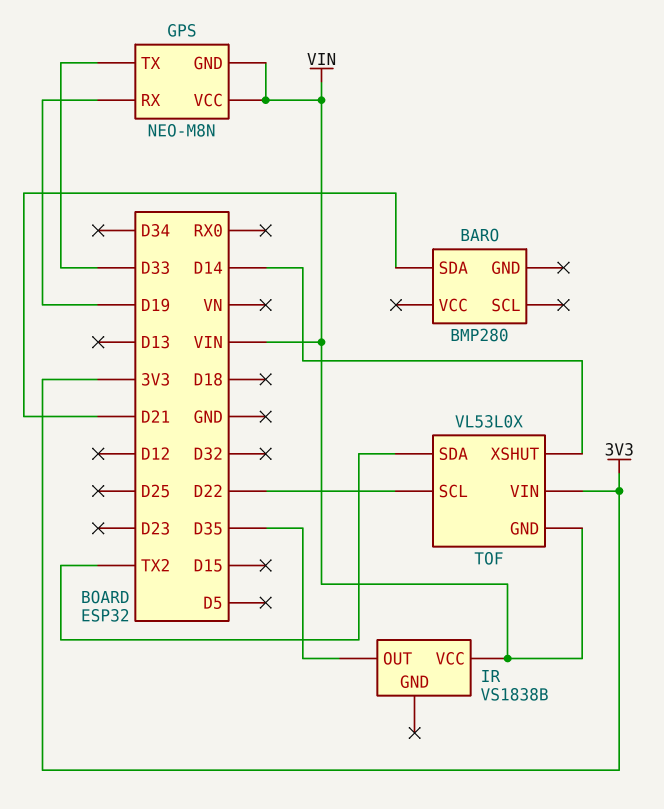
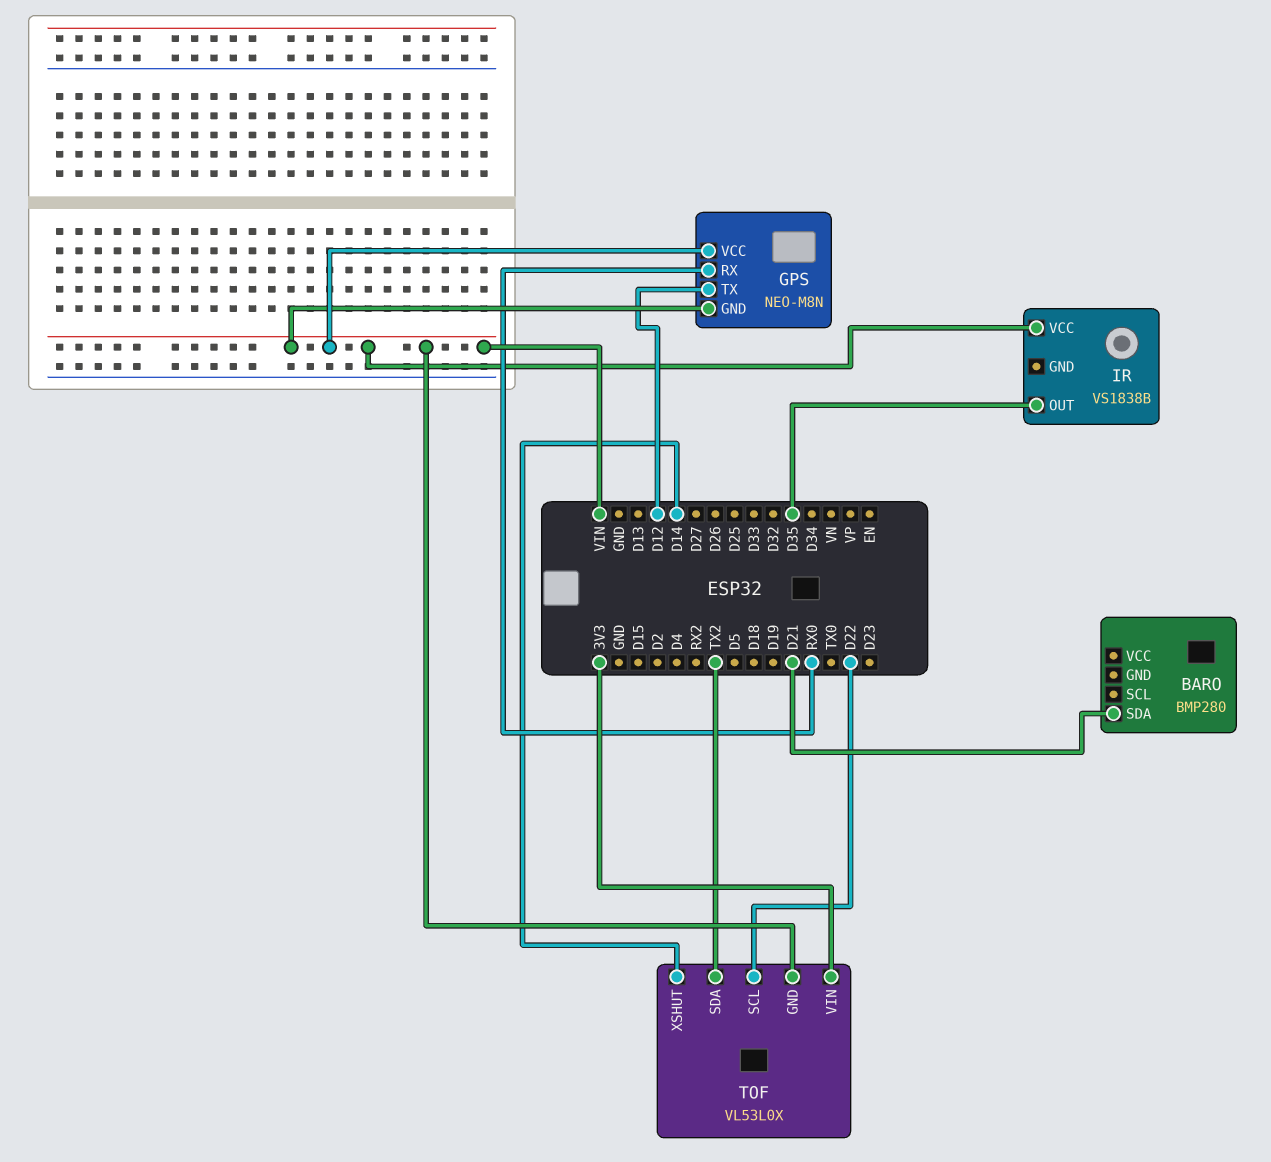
GPS pin RX: D19 -> RX0
GPS pin TX: D33 -> D12

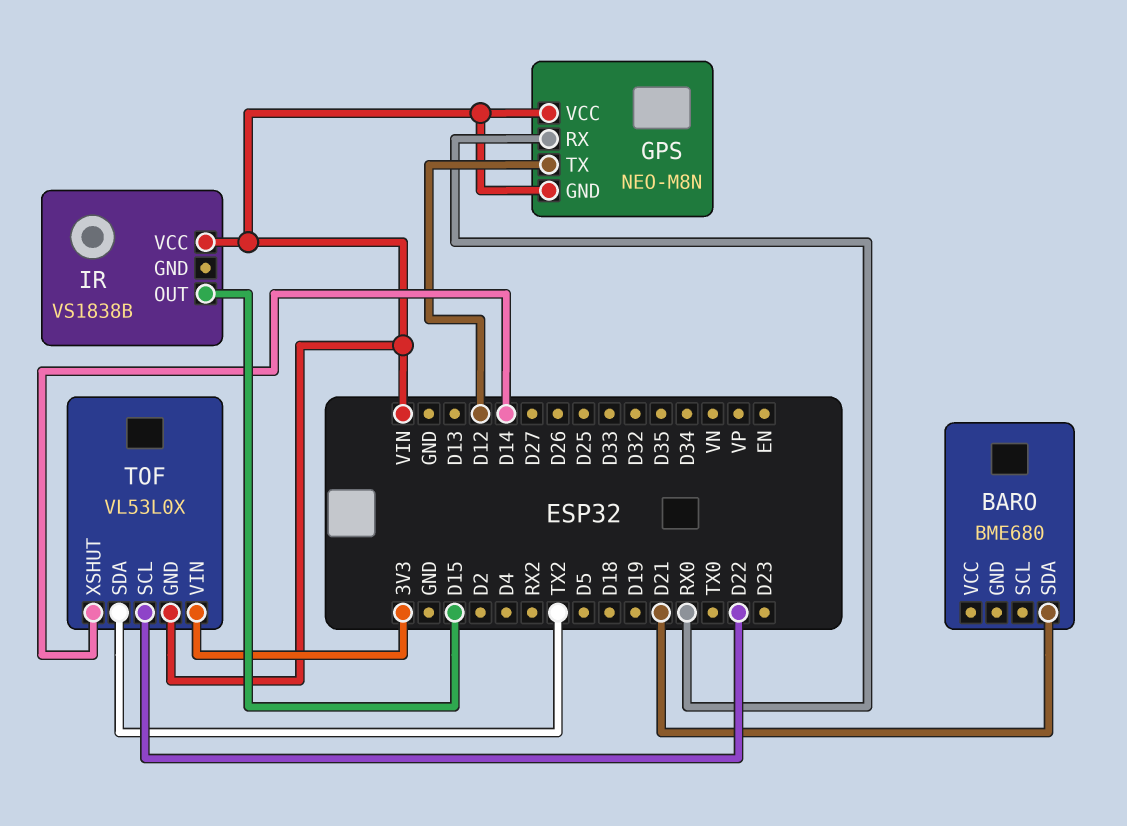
BARO: BMP280 -> BME680
IR pin OUT: D35 -> D15

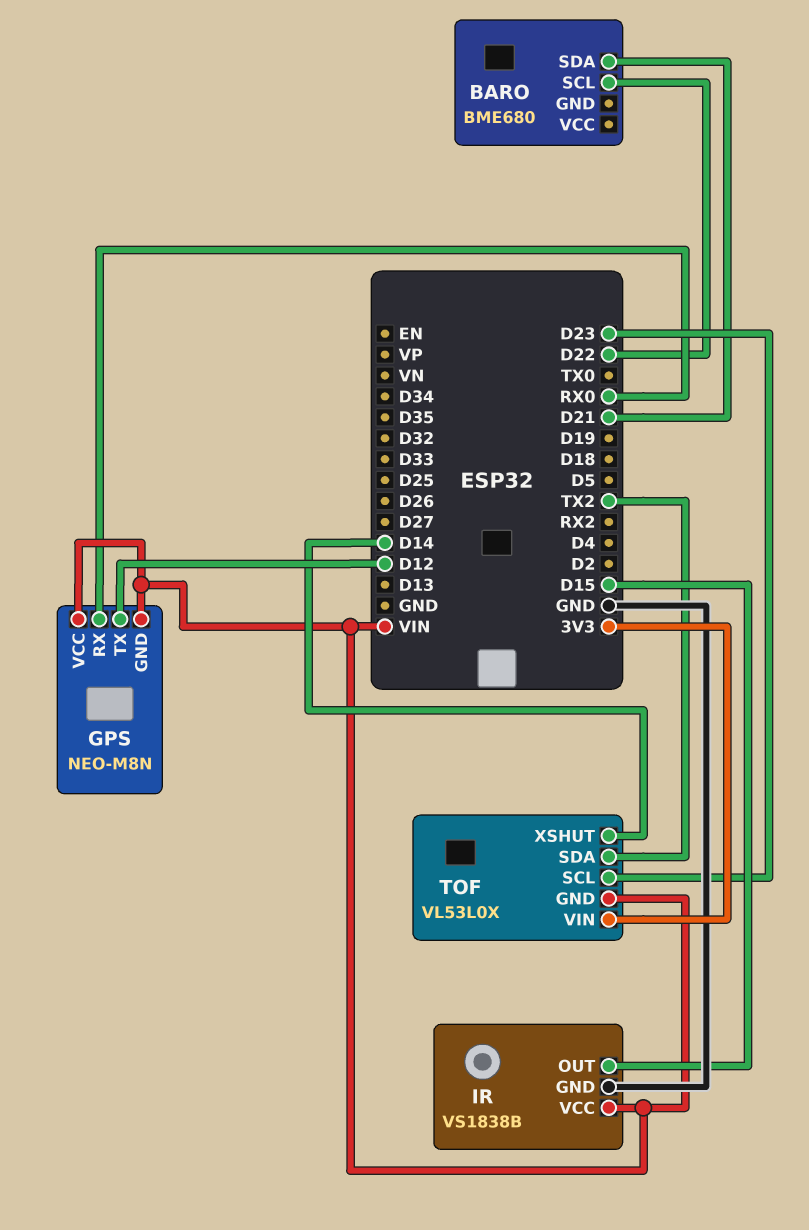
BARO pin SCL: none -> D22
IR pin GND: none -> GND
TOF pin SCL: D22 -> D23

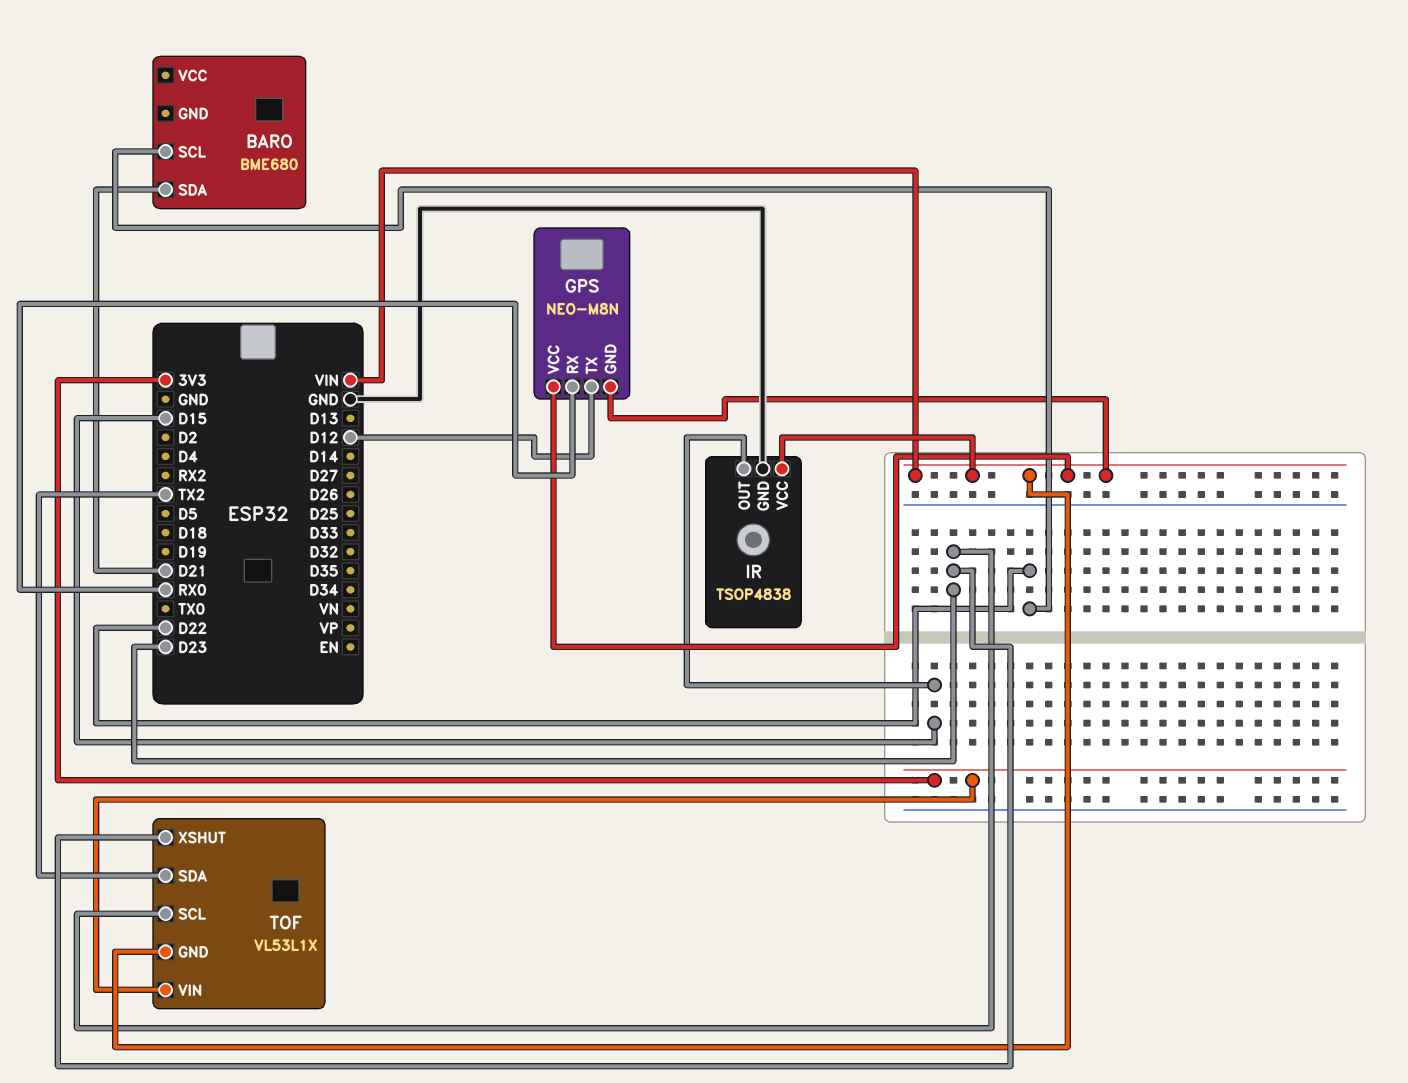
IR: VS1838B -> TSOP4838
TOF: VL53L0X -> VL53L1X
TOF pin XSHUT: D14 -> D23

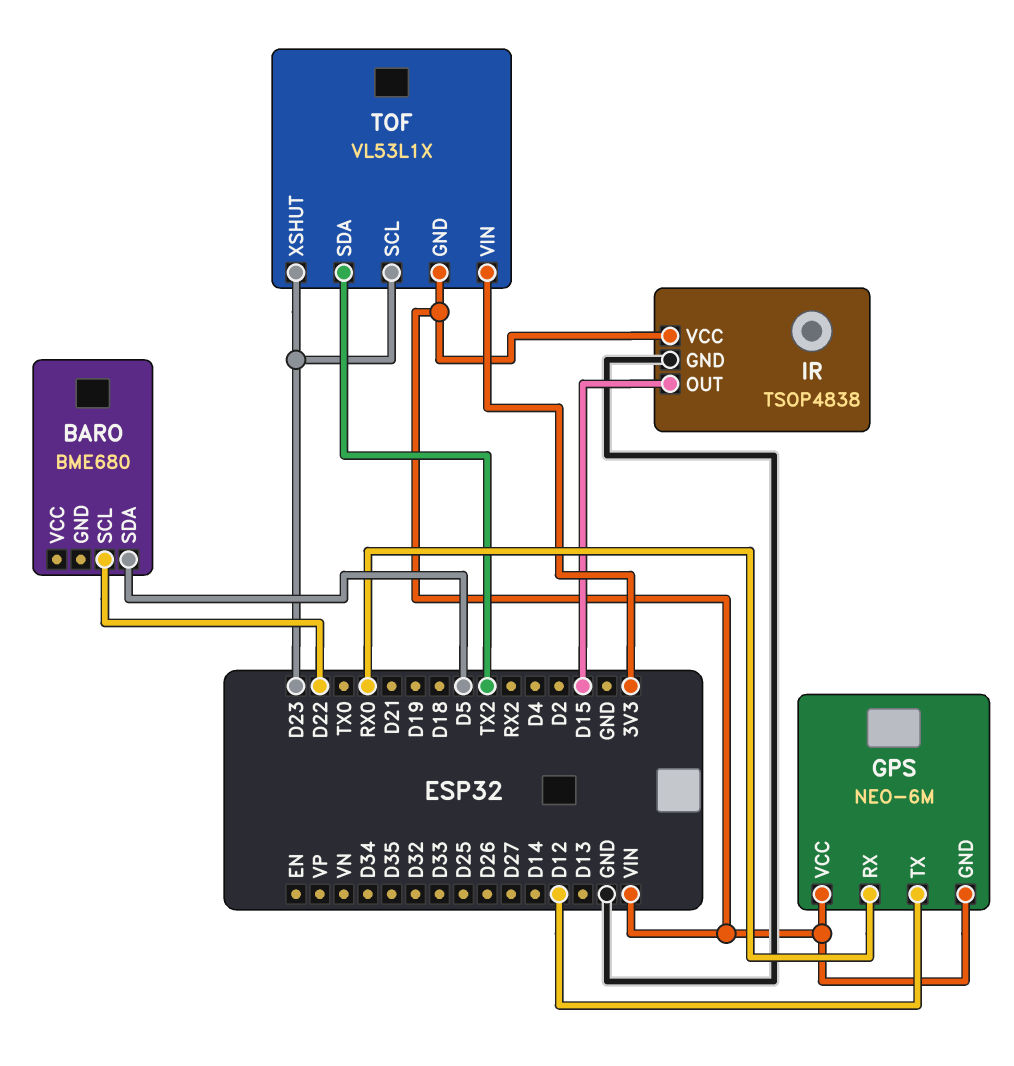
BARO pin SDA: D21 -> D5
GPS: NEO-M8N -> NEO-6M

